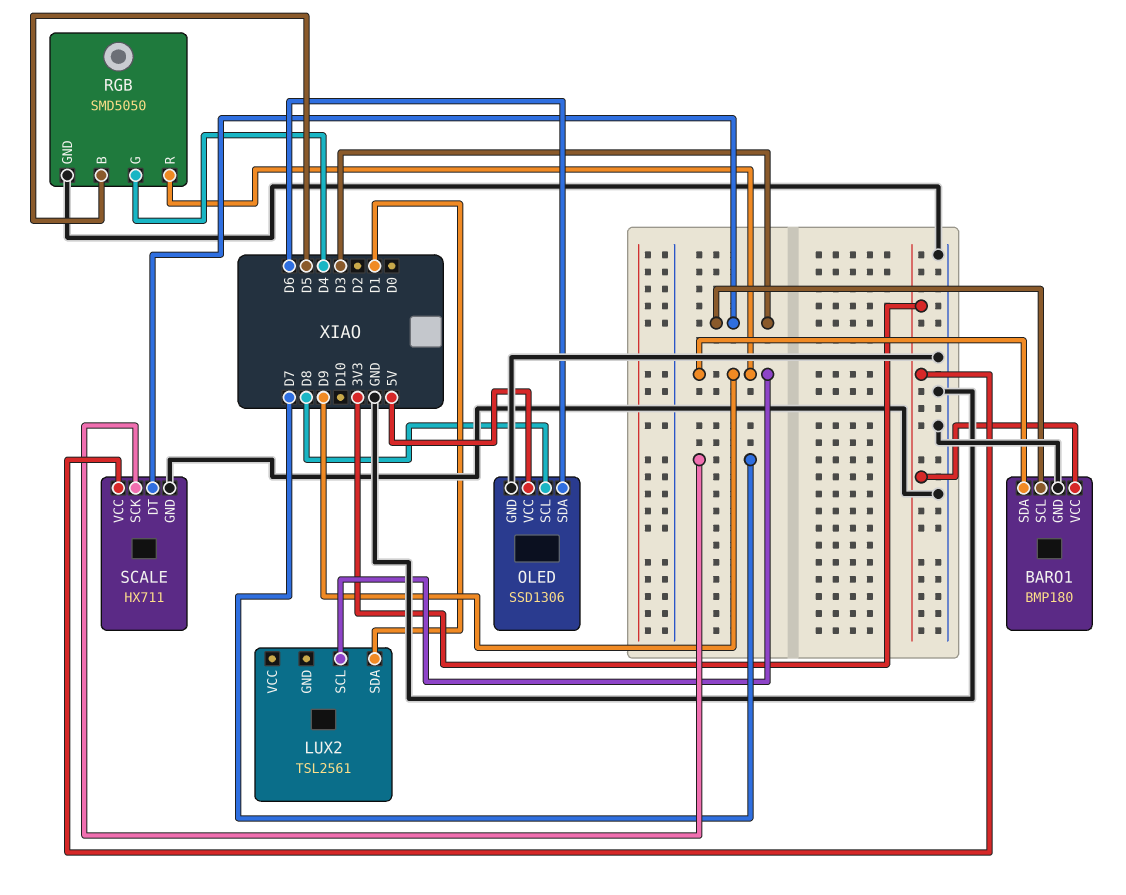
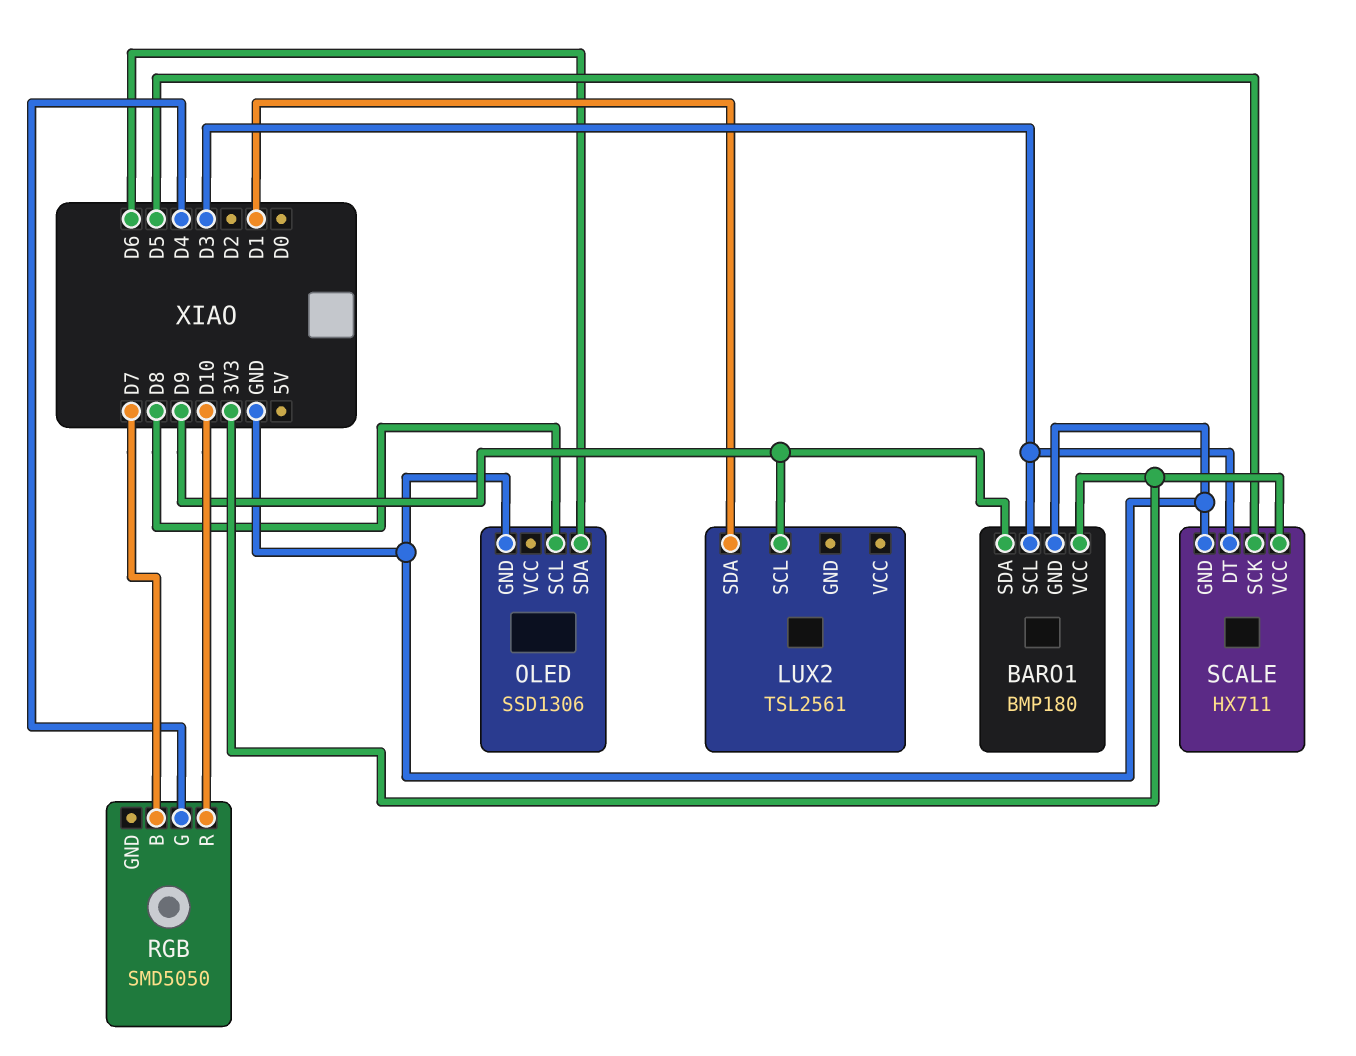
OLED pin VCC: 5V -> none
RGB pin B: D5 -> D7
RGB pin GND: GND -> none
RGB pin R: D9 -> D10
SCALE pin SCK: D7 -> D5

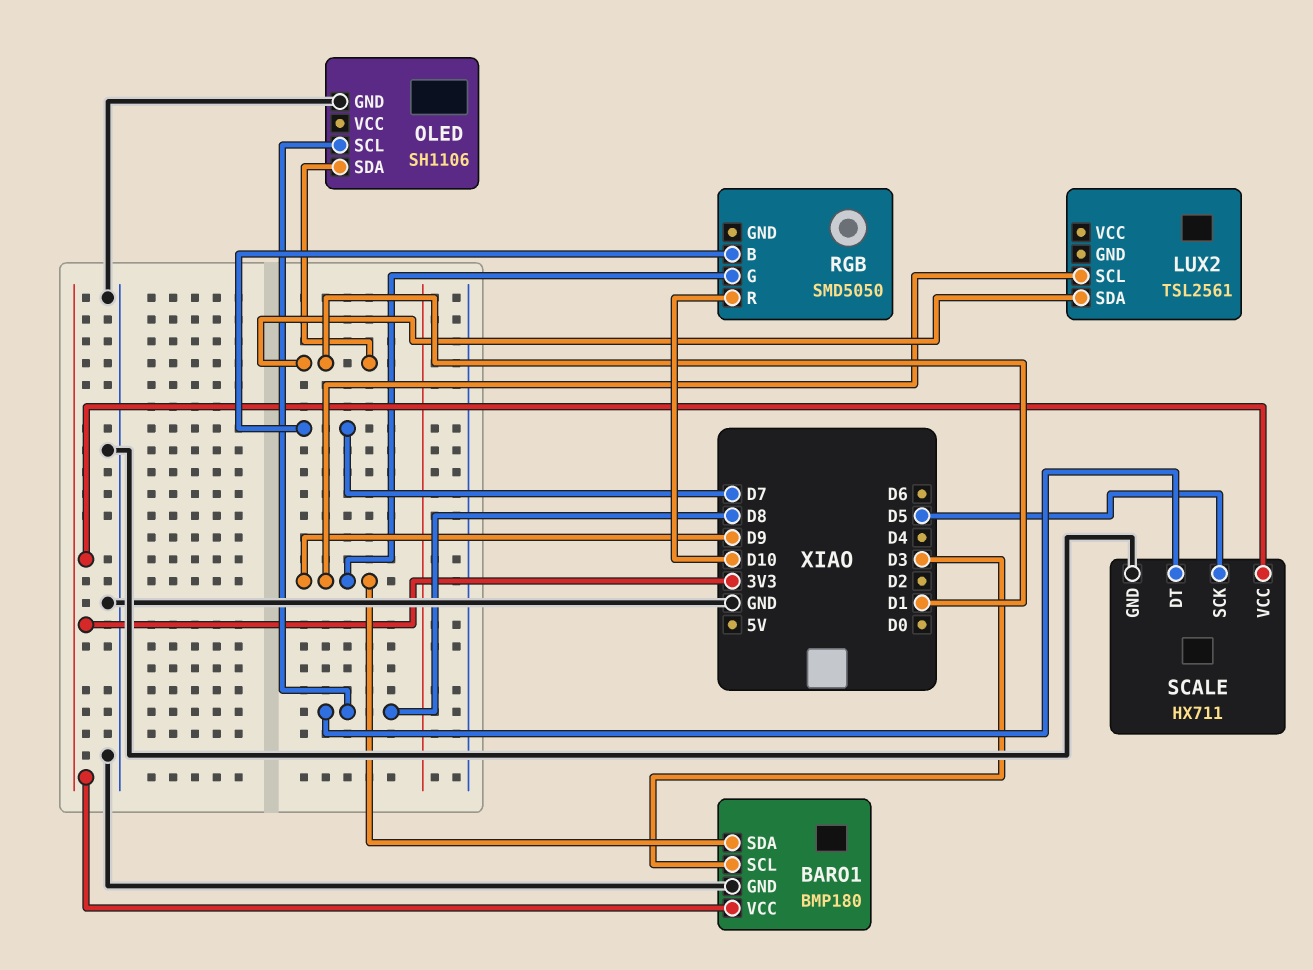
OLED: SSD1306 -> SH1106
OLED pin SDA: D6 -> D1
RGB pin G: D4 -> D9
SCALE pin DT: D3 -> D8

